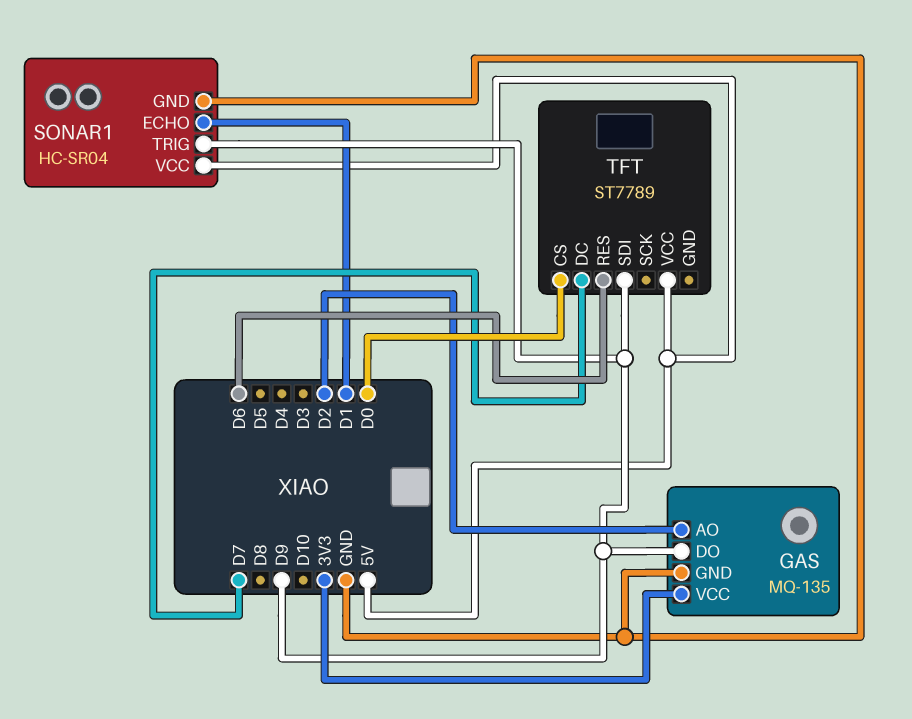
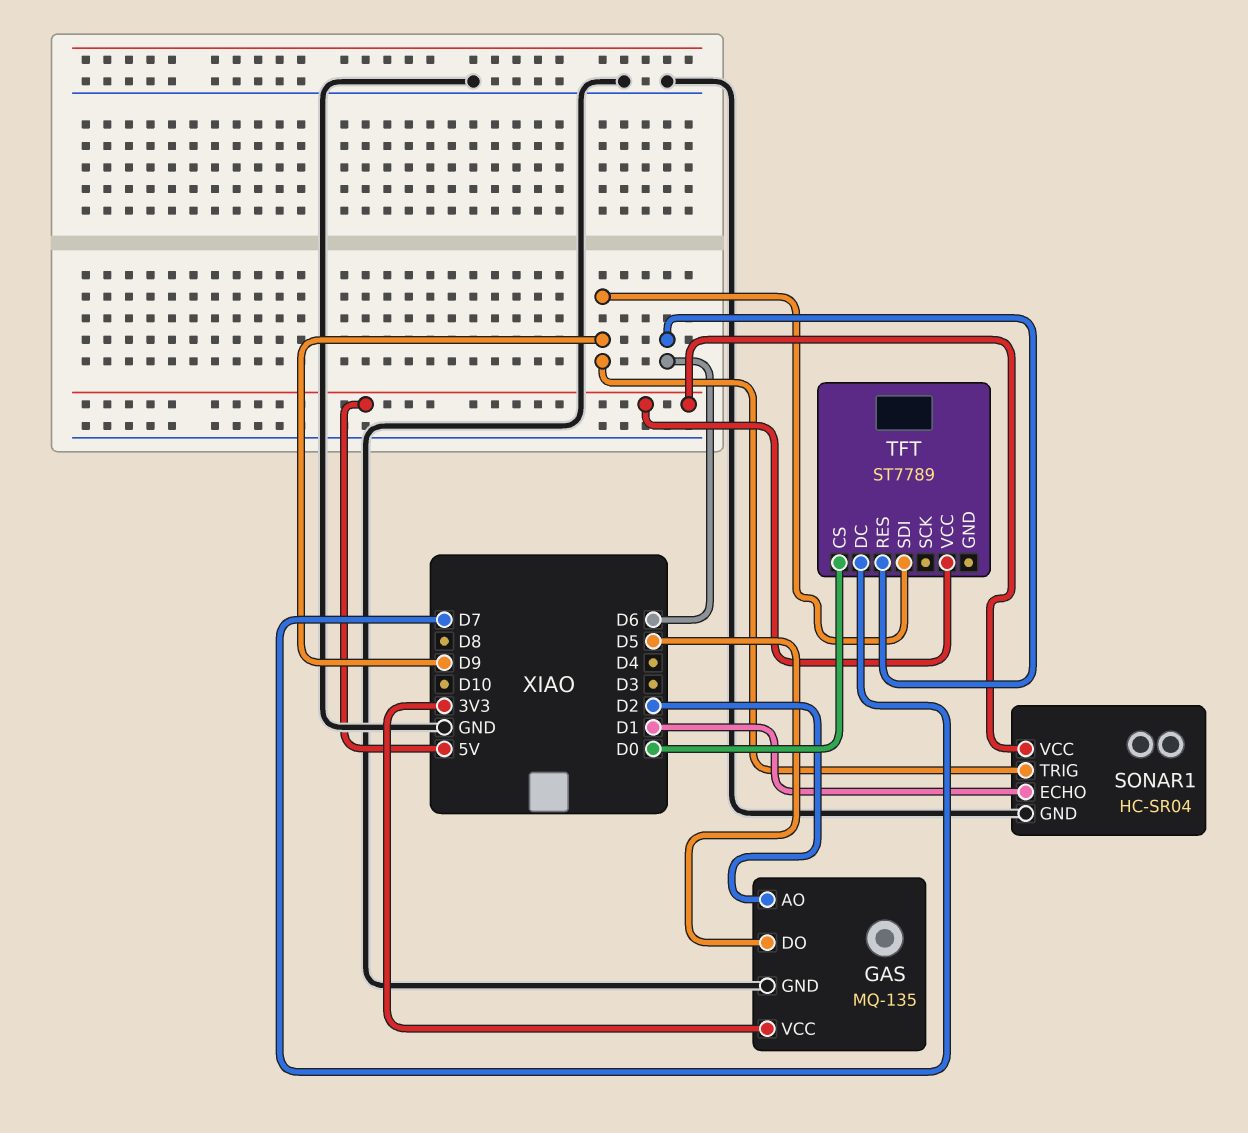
GAS pin DO: D9 -> D5

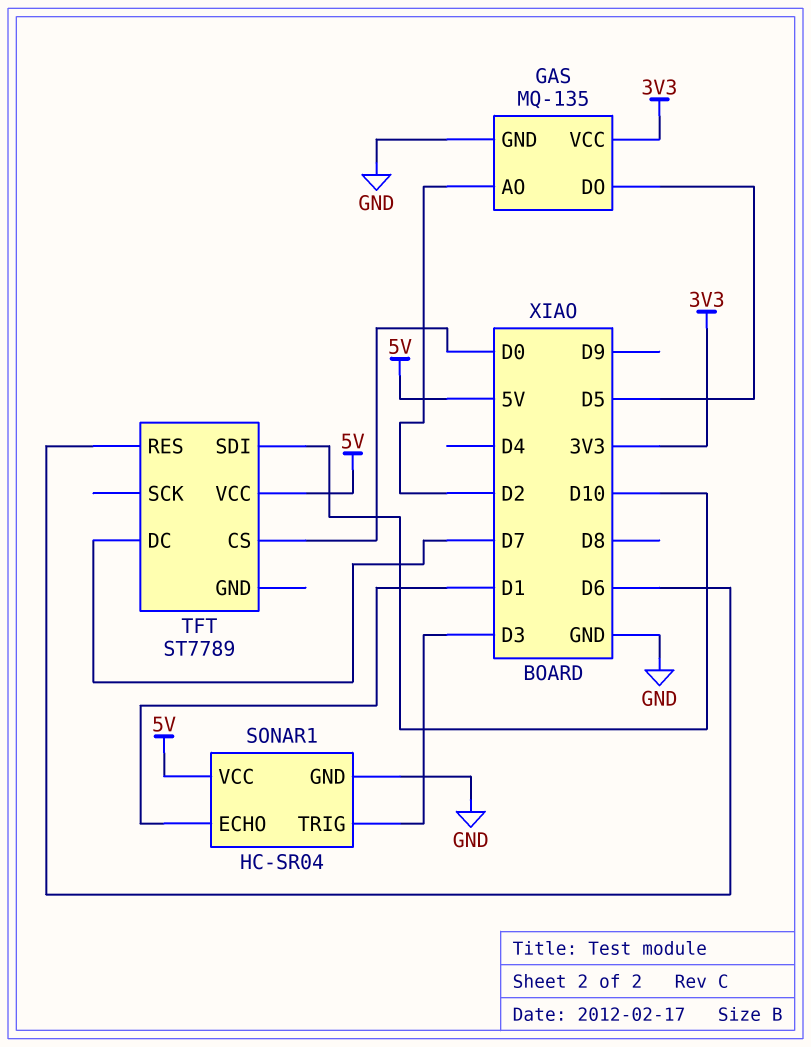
SONAR1 pin TRIG: D9 -> D3
TFT pin SDI: D9 -> D10

